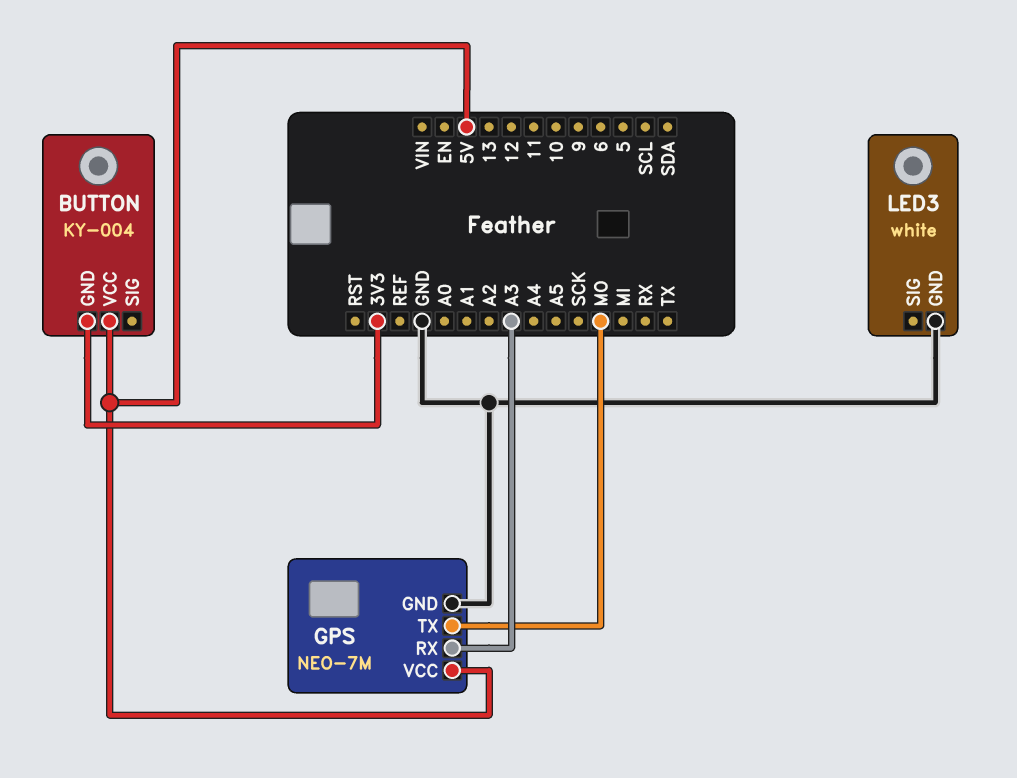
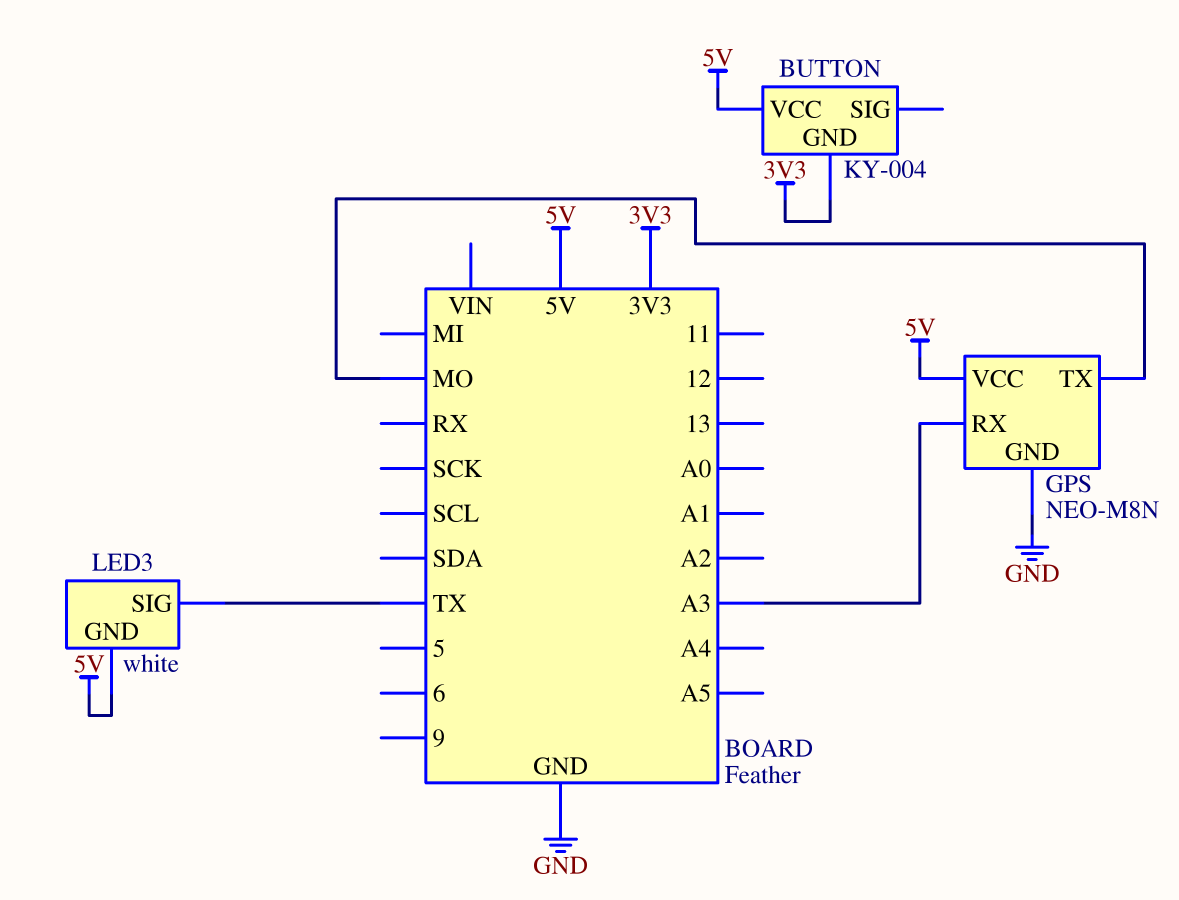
GPS: NEO-7M -> NEO-M8N
LED3 pin GND: GND -> 5V
LED3 pin SIG: none -> TX

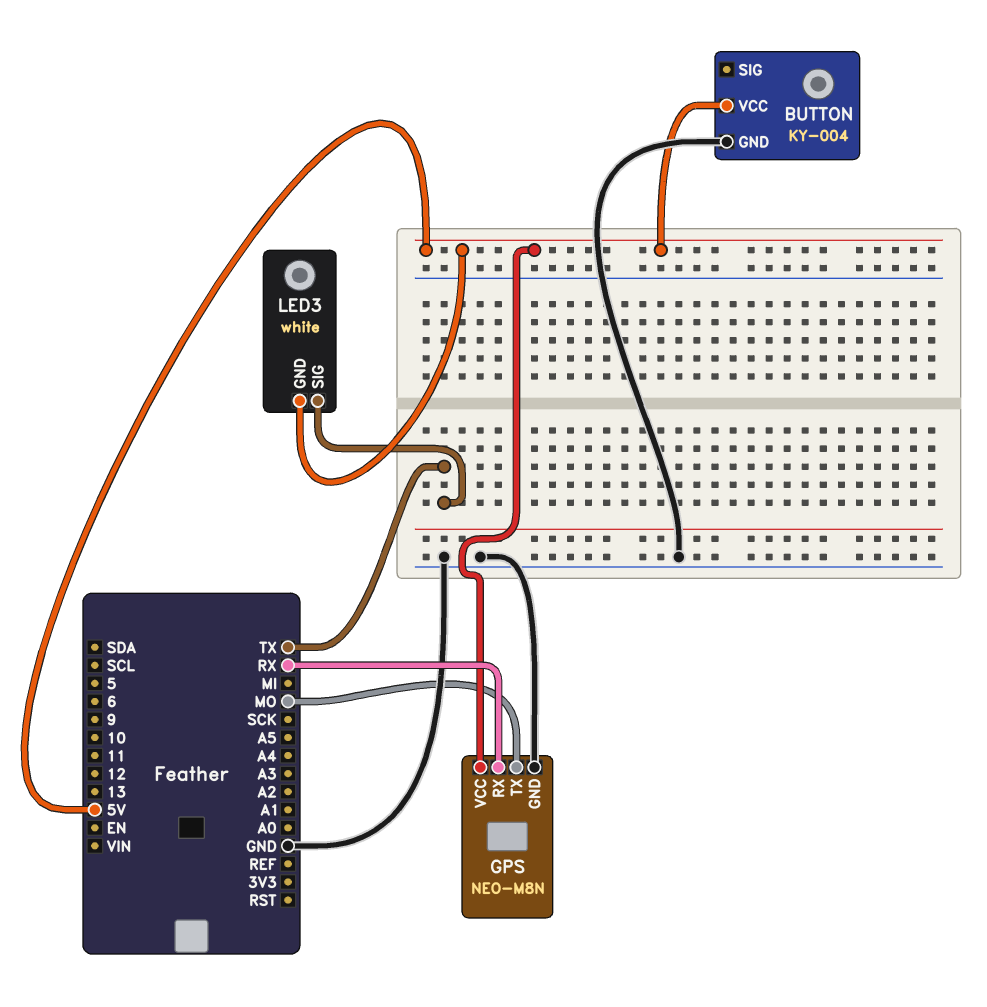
BUTTON pin GND: 3V3 -> GND
GPS pin RX: A3 -> RX

